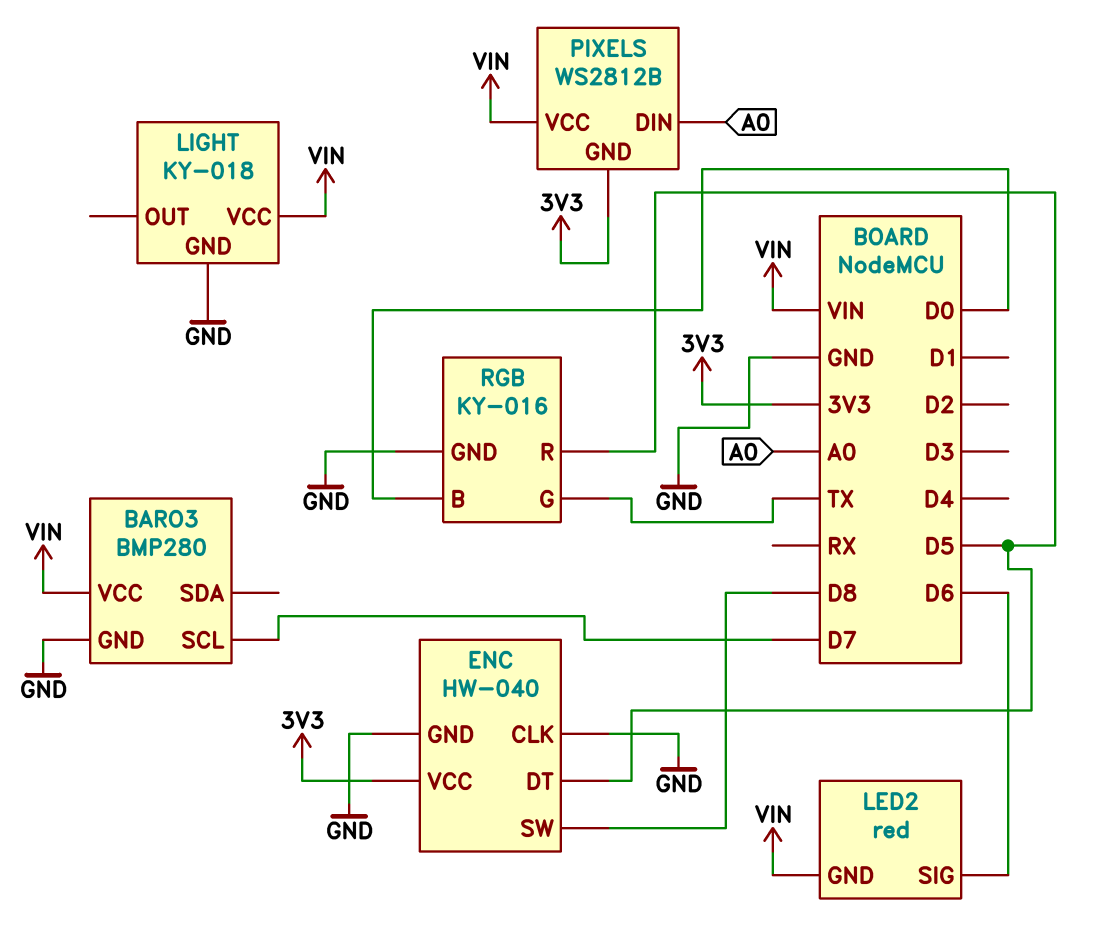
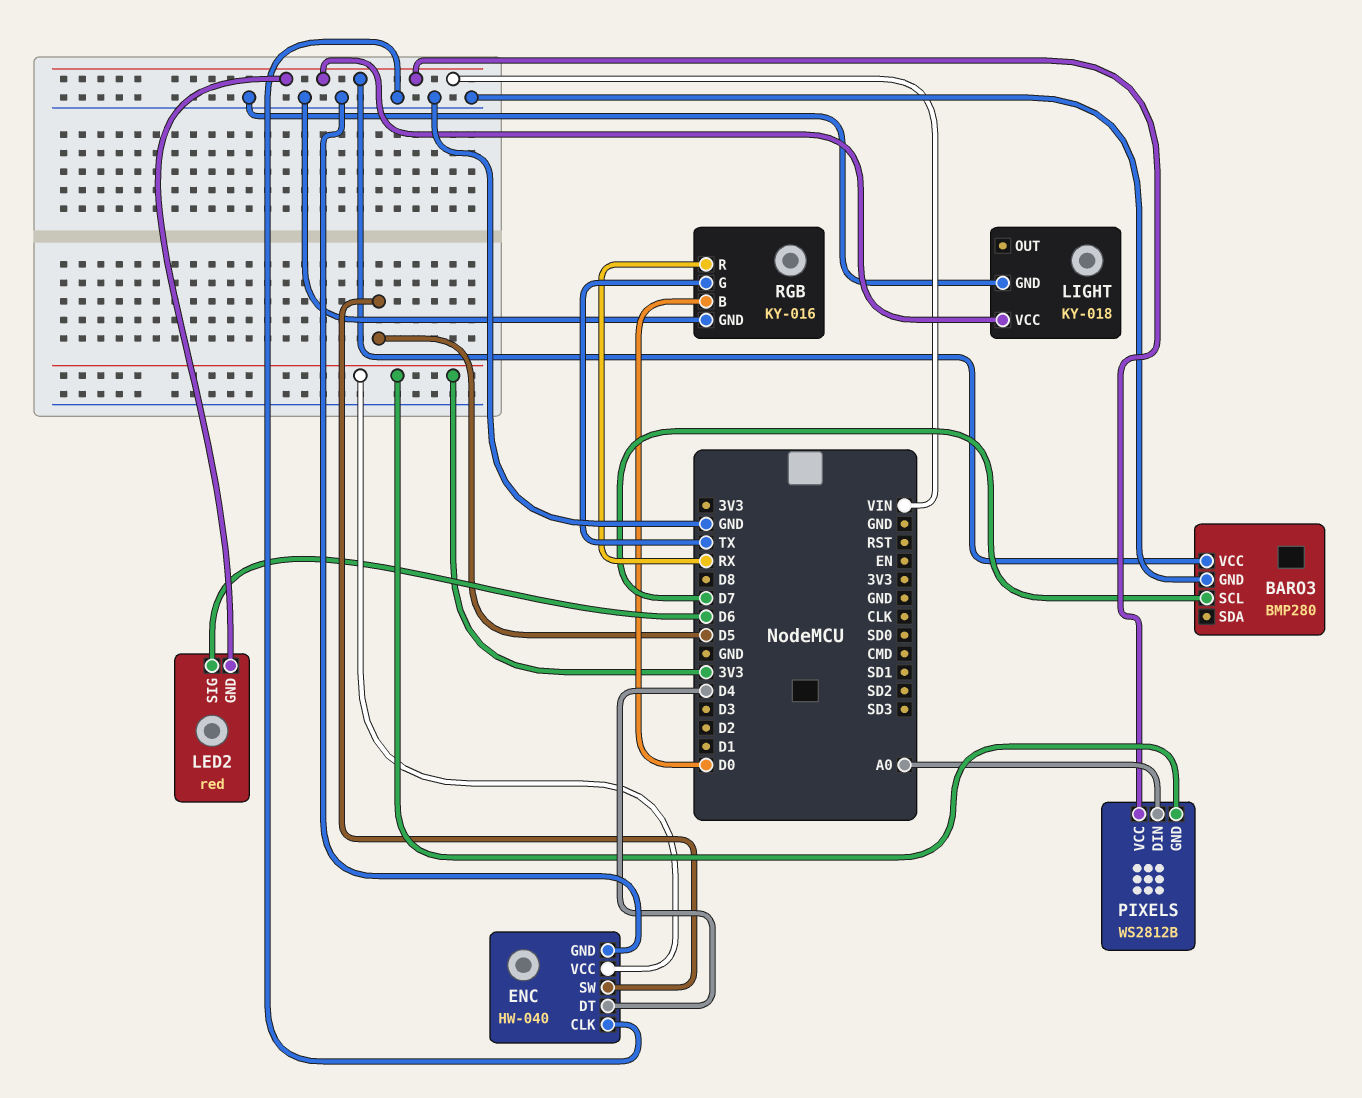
ENC pin DT: D5 -> D4
ENC pin SW: D8 -> D5
RGB pin R: D5 -> RX

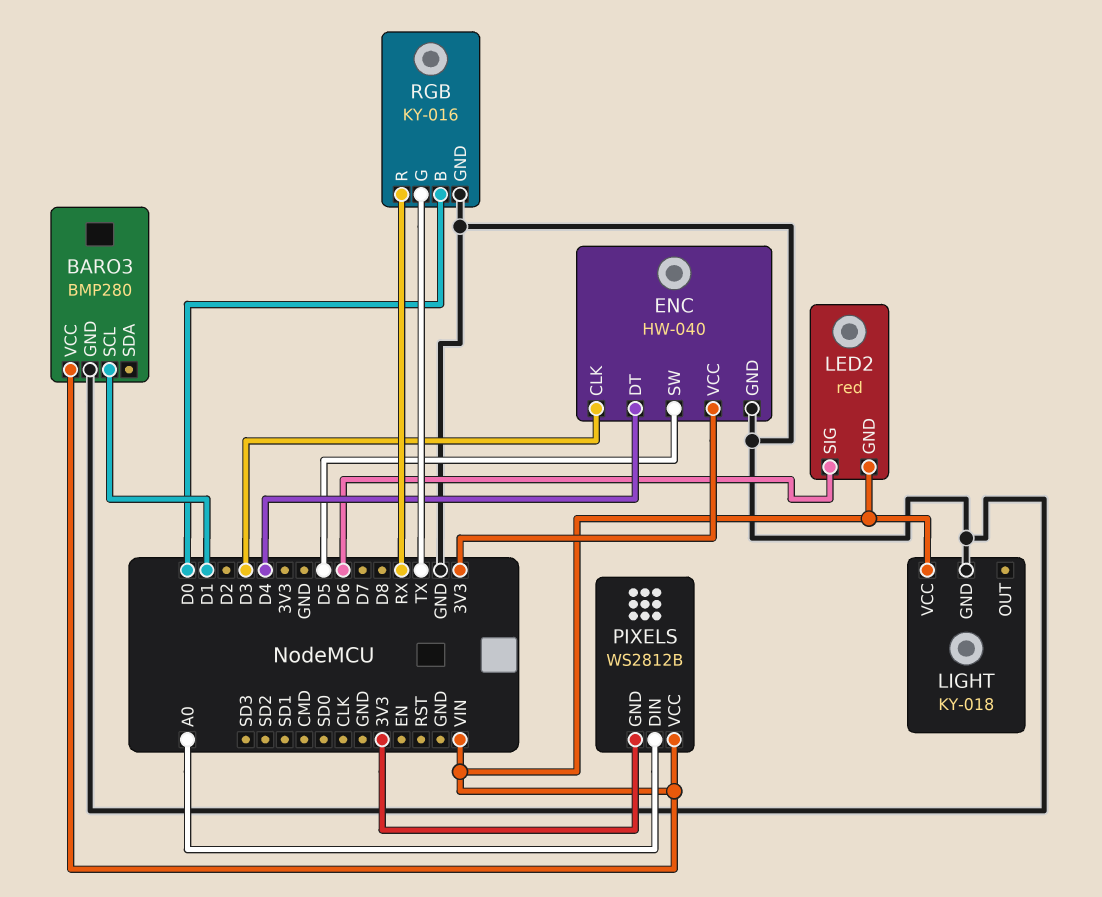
BARO3 pin SCL: D7 -> D1
ENC pin CLK: GND -> D3

